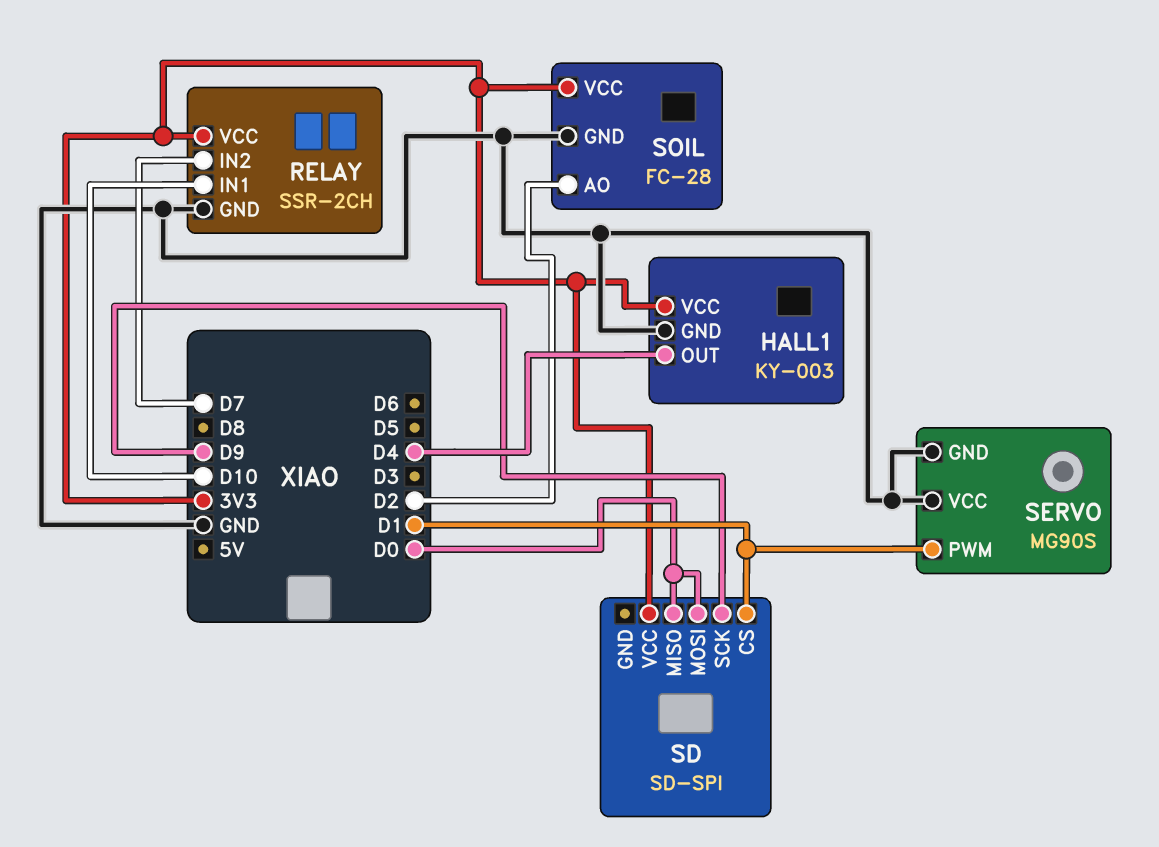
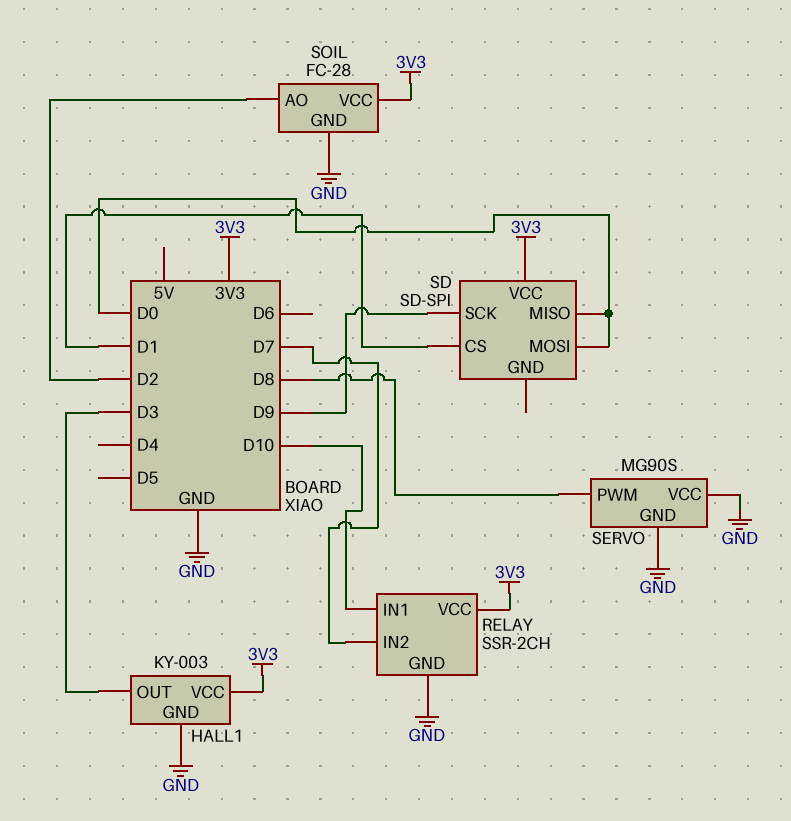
HALL1 pin OUT: D4 -> D3
SERVO pin PWM: D1 -> D8

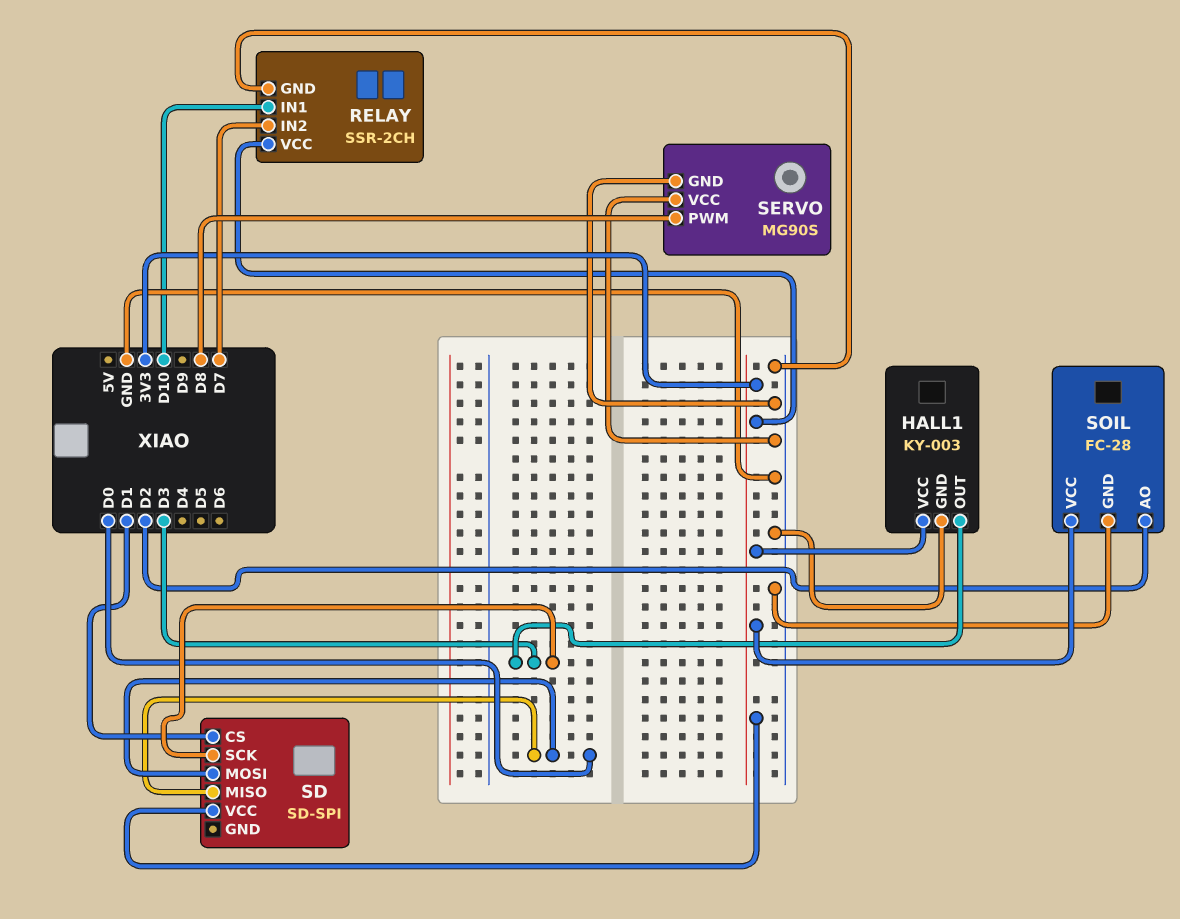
SD pin SCK: D9 -> D3

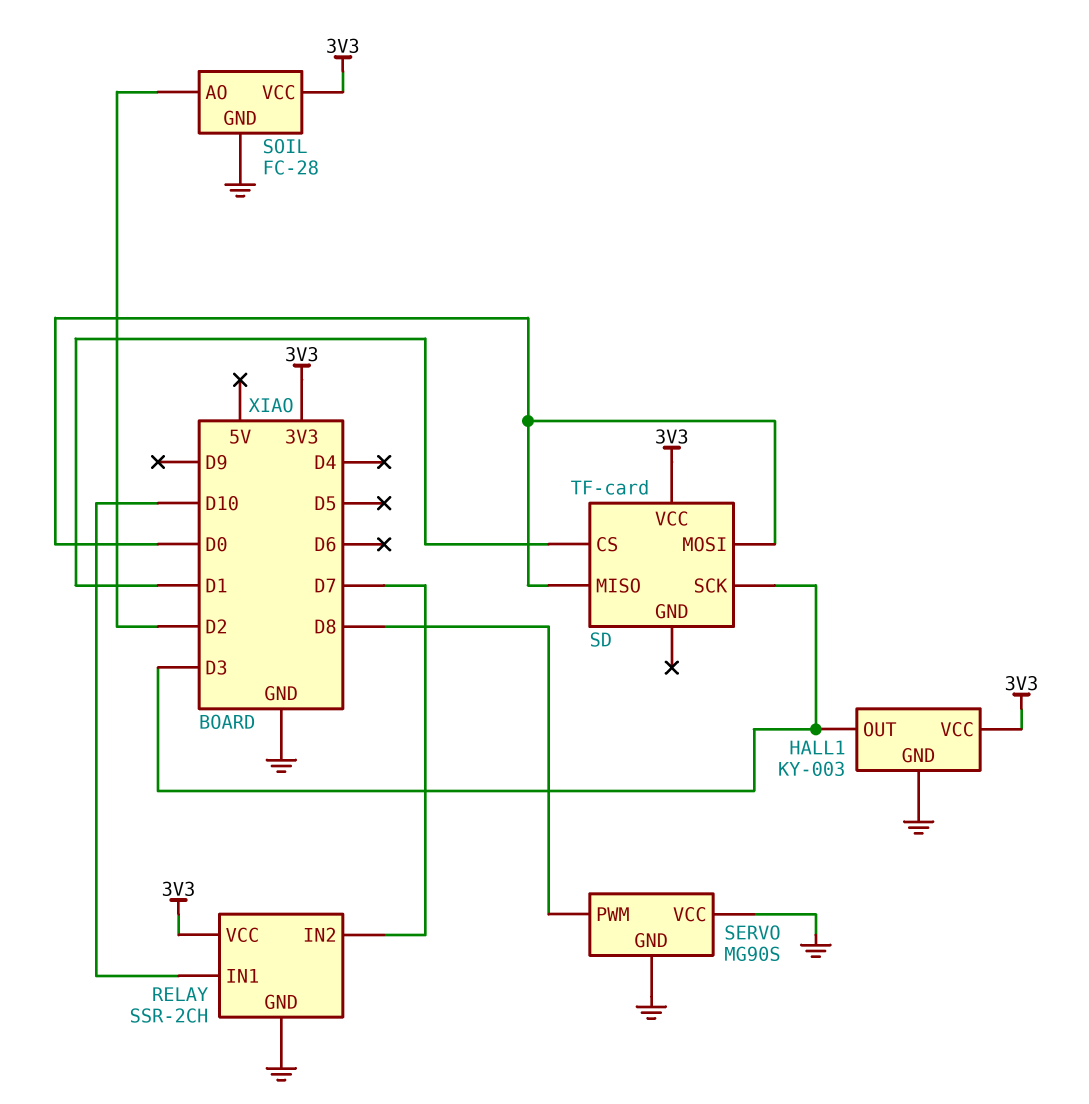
SD: SD-SPI -> TF-card

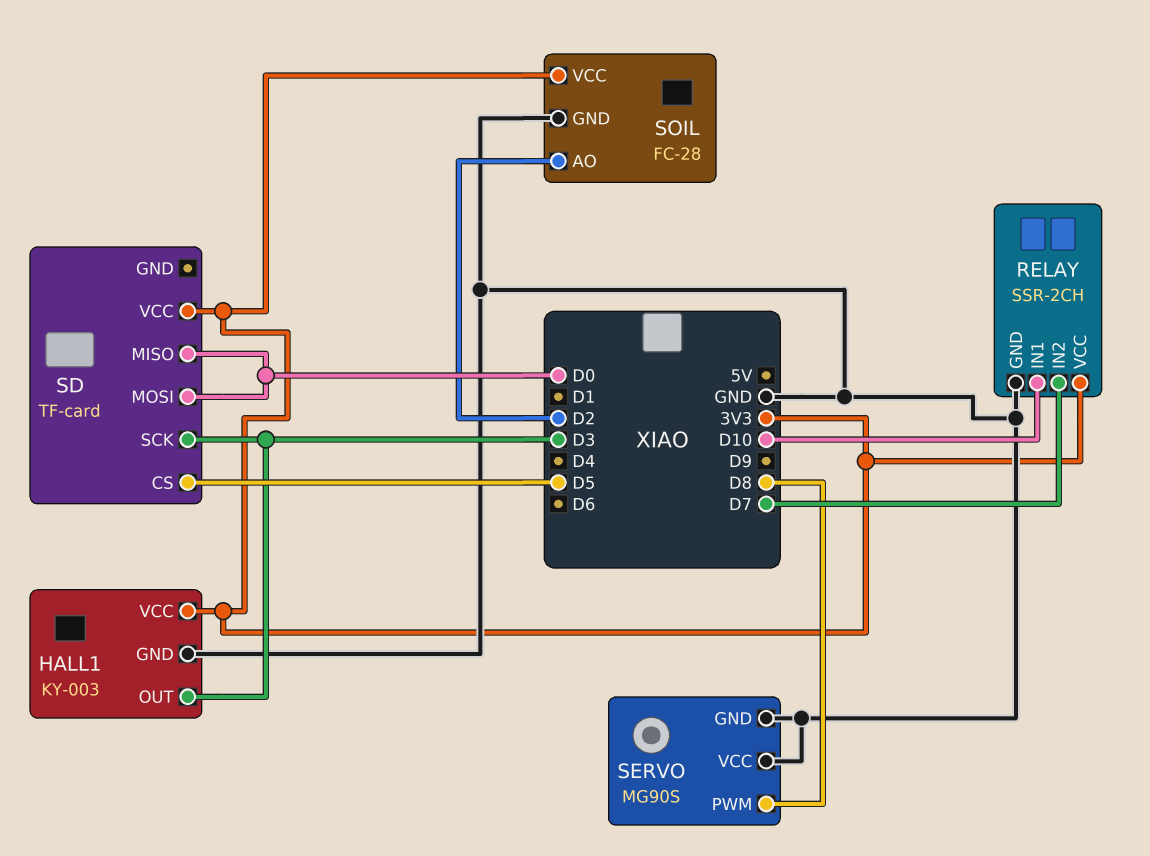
SD pin CS: D1 -> D5

